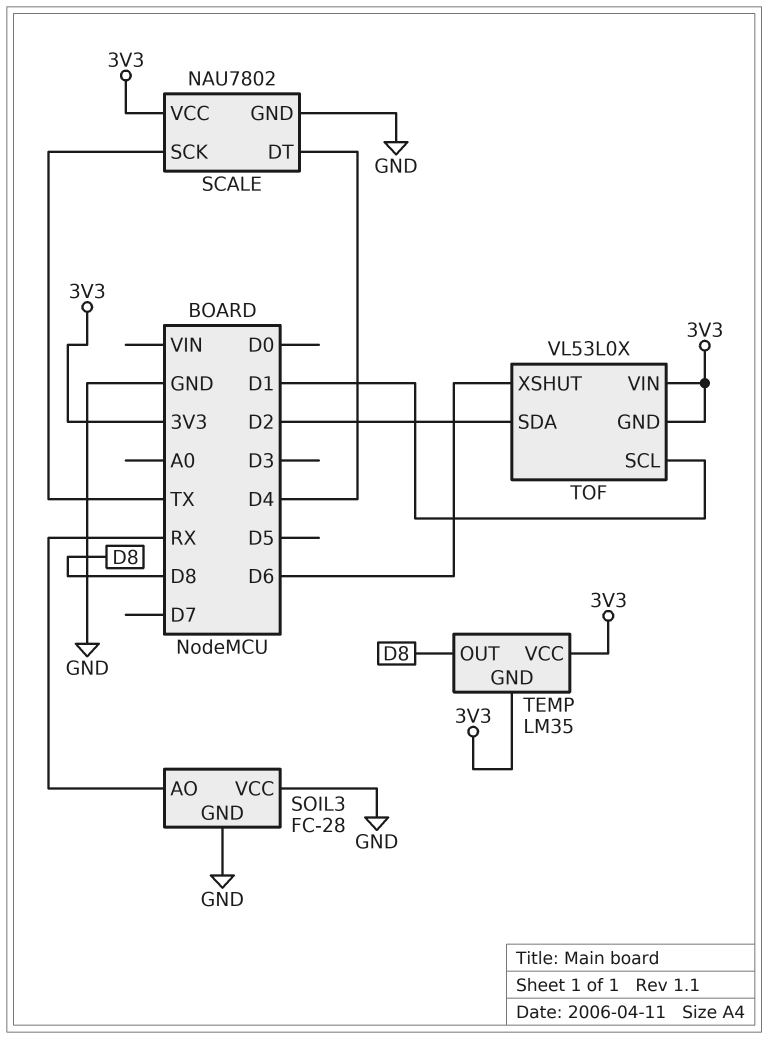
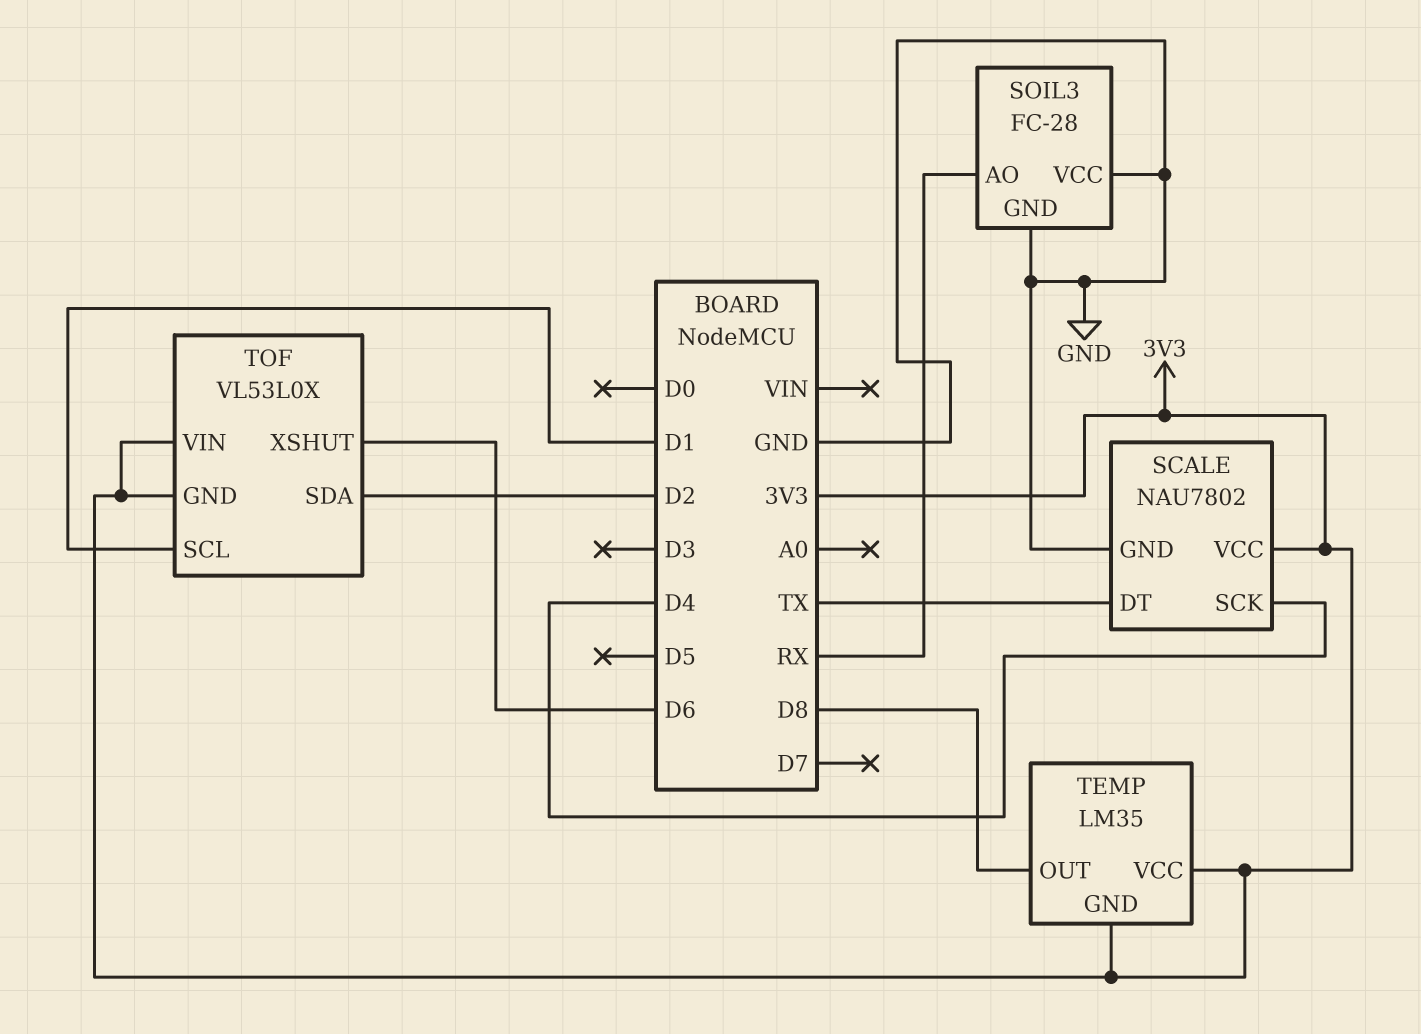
SCALE pin DT: D4 -> TX
SCALE pin SCK: TX -> D4

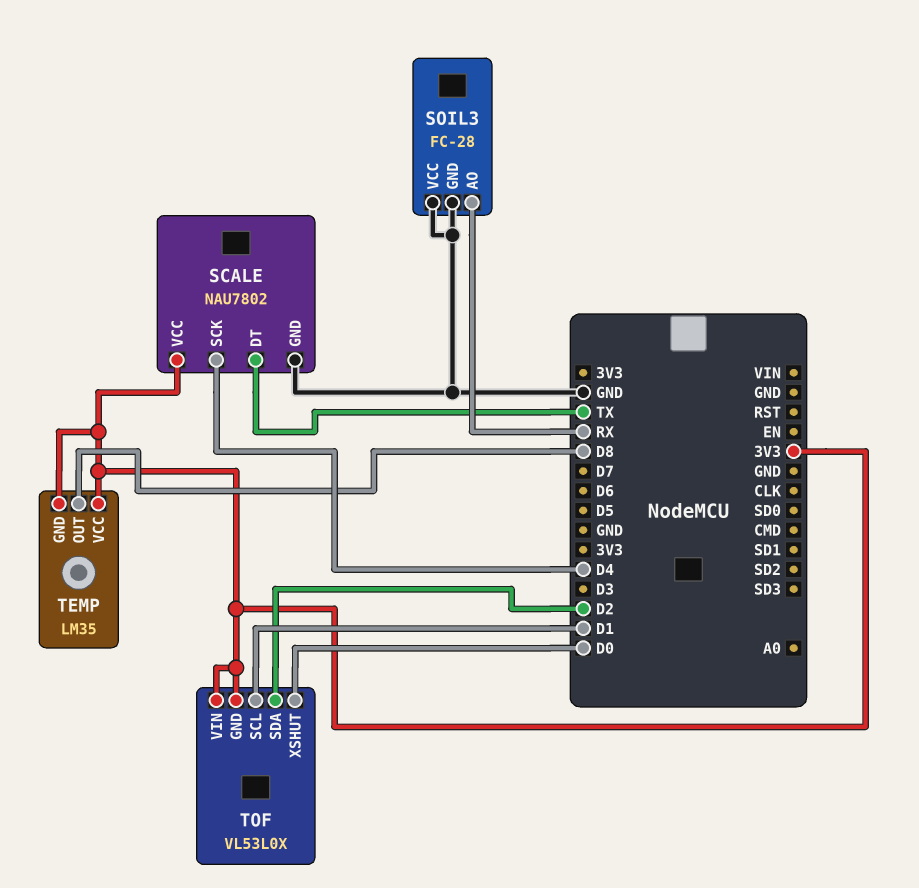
TOF pin XSHUT: D6 -> D0

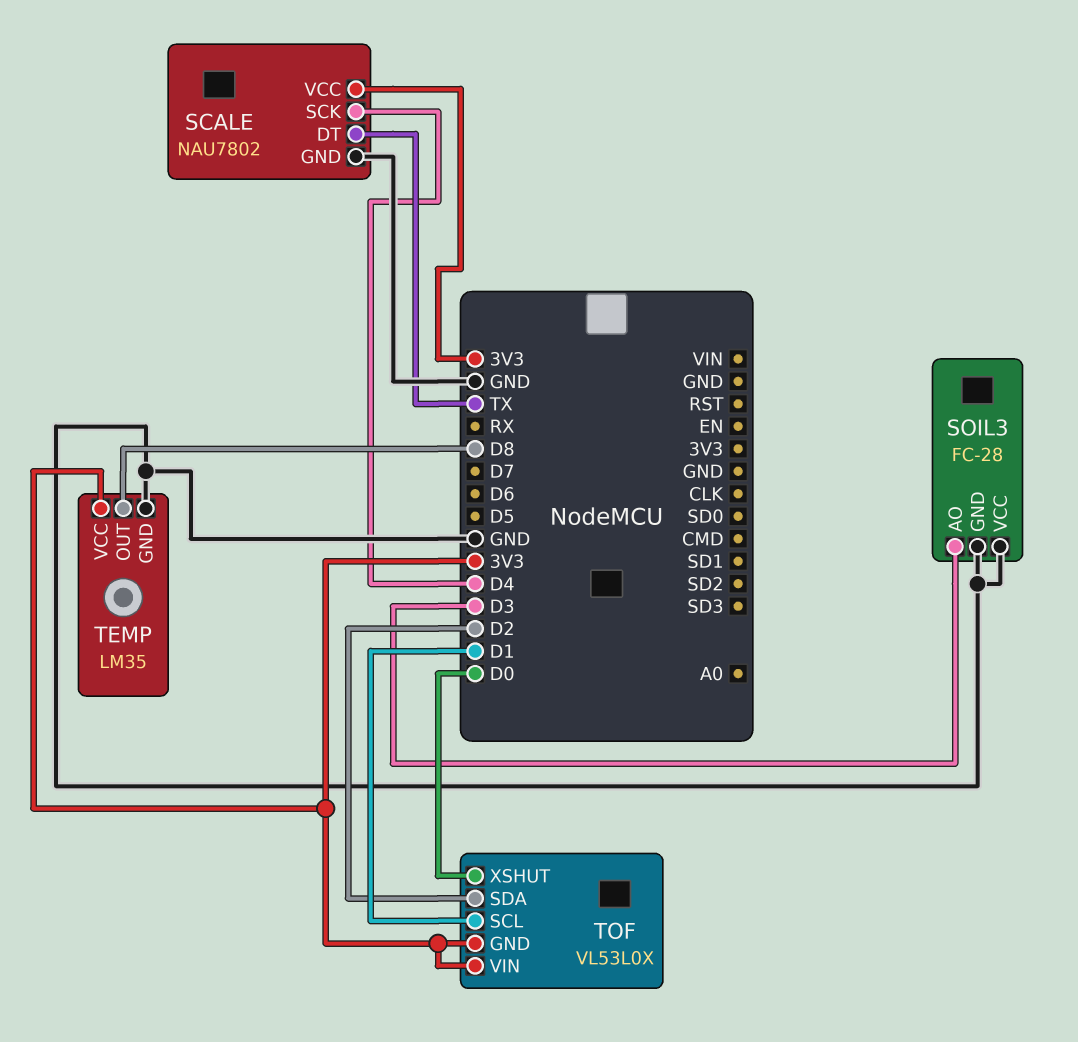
SOIL3 pin AO: RX -> D3
TEMP pin GND: 3V3 -> GND

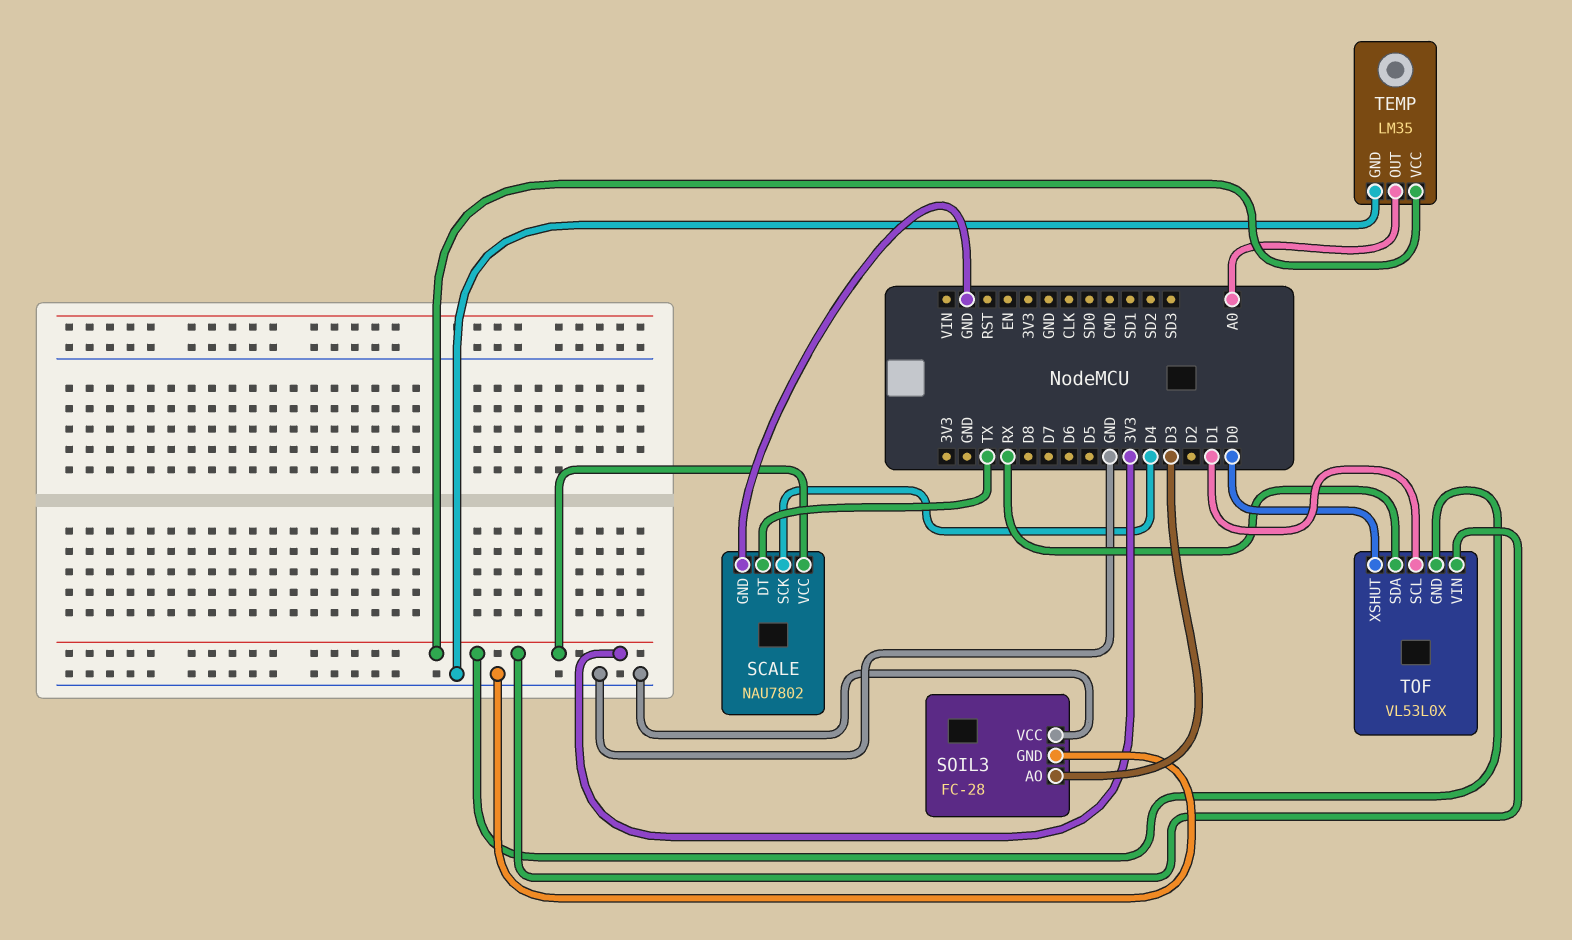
TEMP pin OUT: D8 -> A0
TOF pin SDA: D2 -> RX

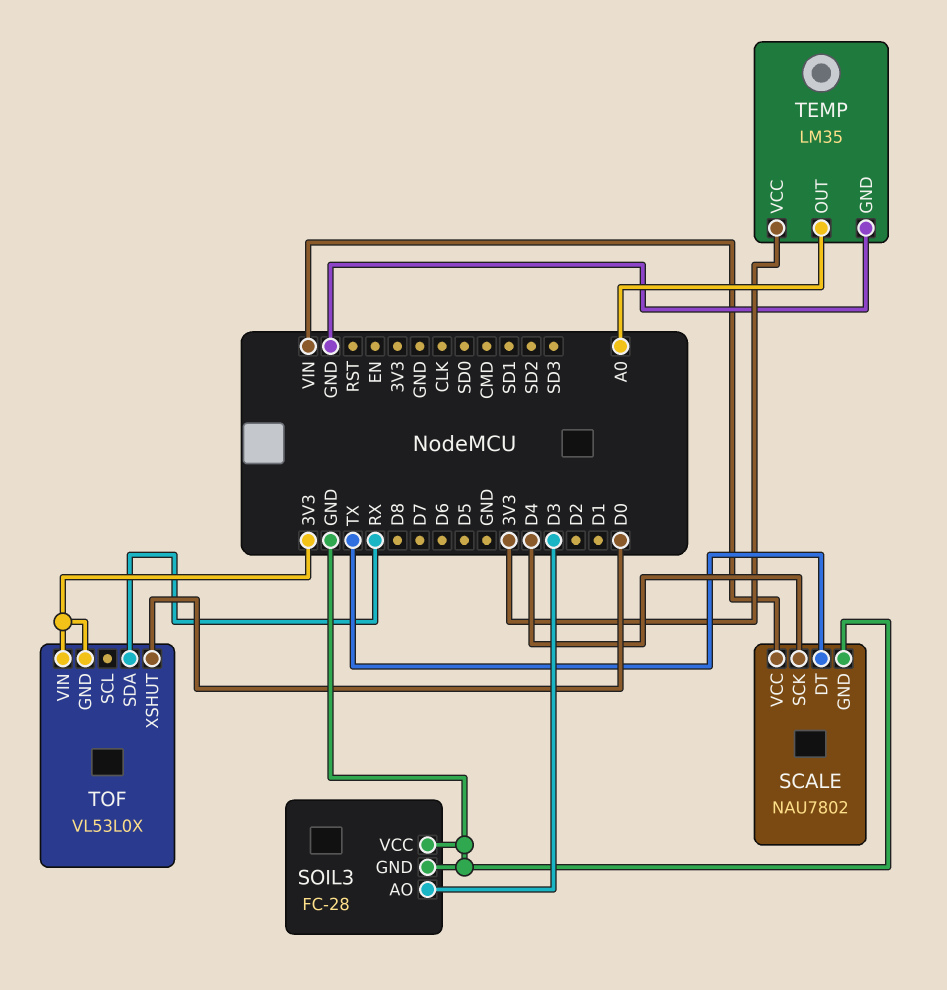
SCALE pin VCC: 3V3 -> VIN
TOF pin SCL: D1 -> none

